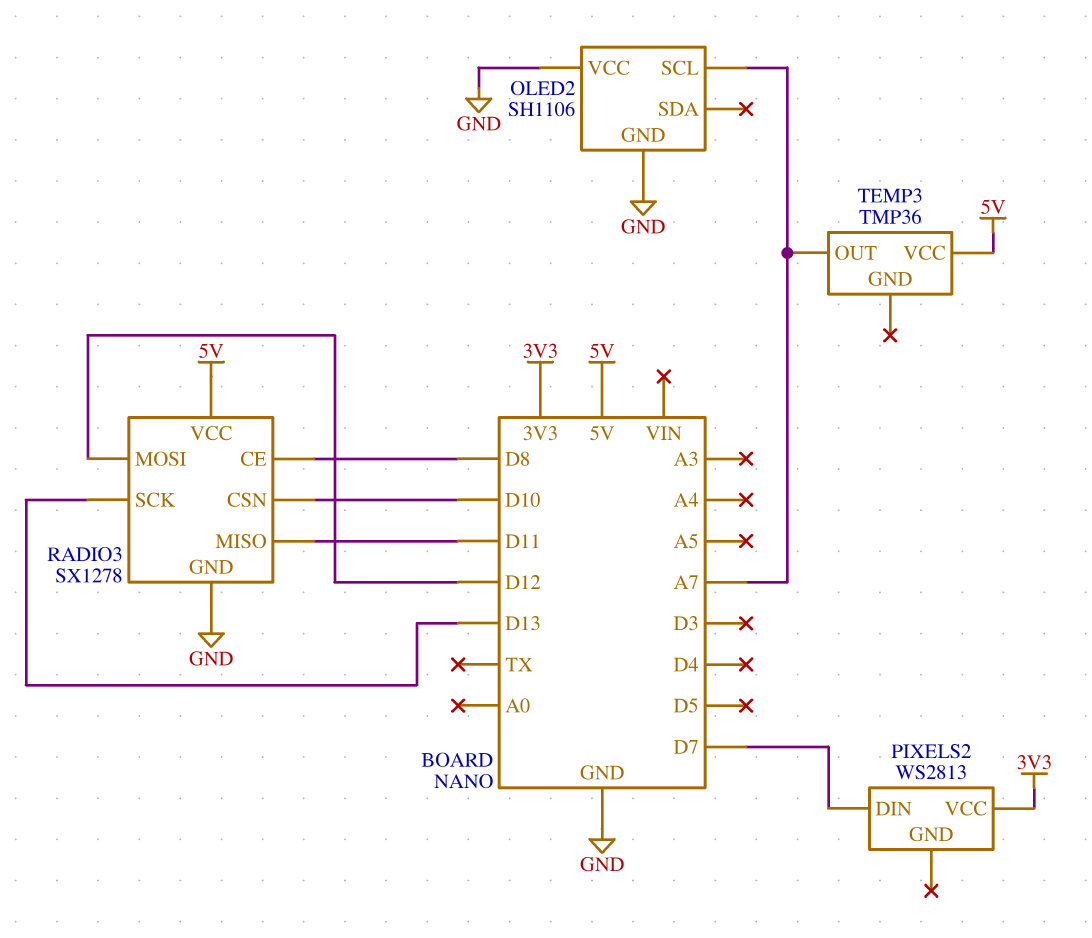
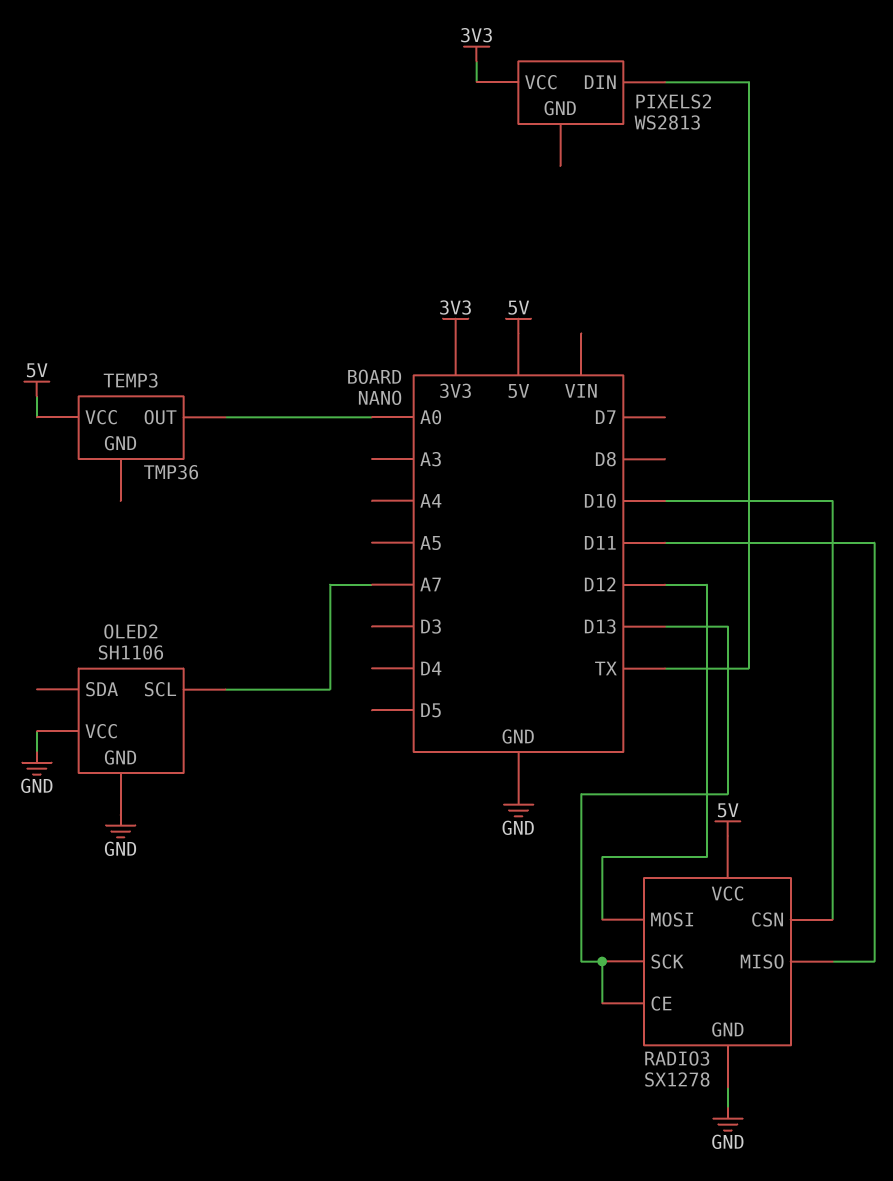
PIXELS2 pin DIN: D7 -> TX
RADIO3 pin CE: D8 -> D13
TEMP3 pin OUT: A7 -> A0

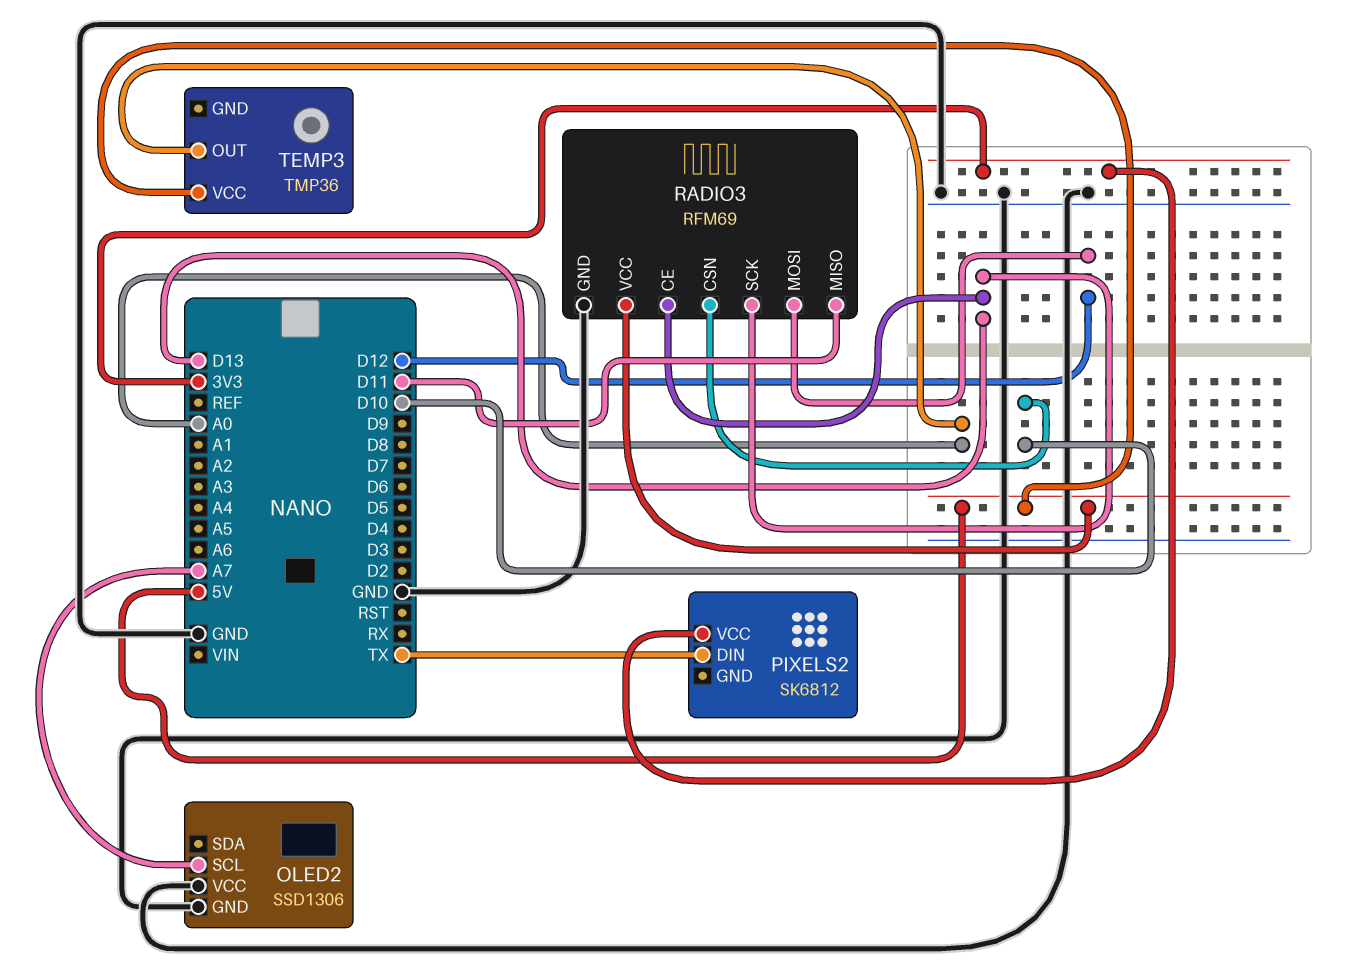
OLED2: SH1106 -> SSD1306
PIXELS2: WS2813 -> SK6812
RADIO3: SX1278 -> RFM69

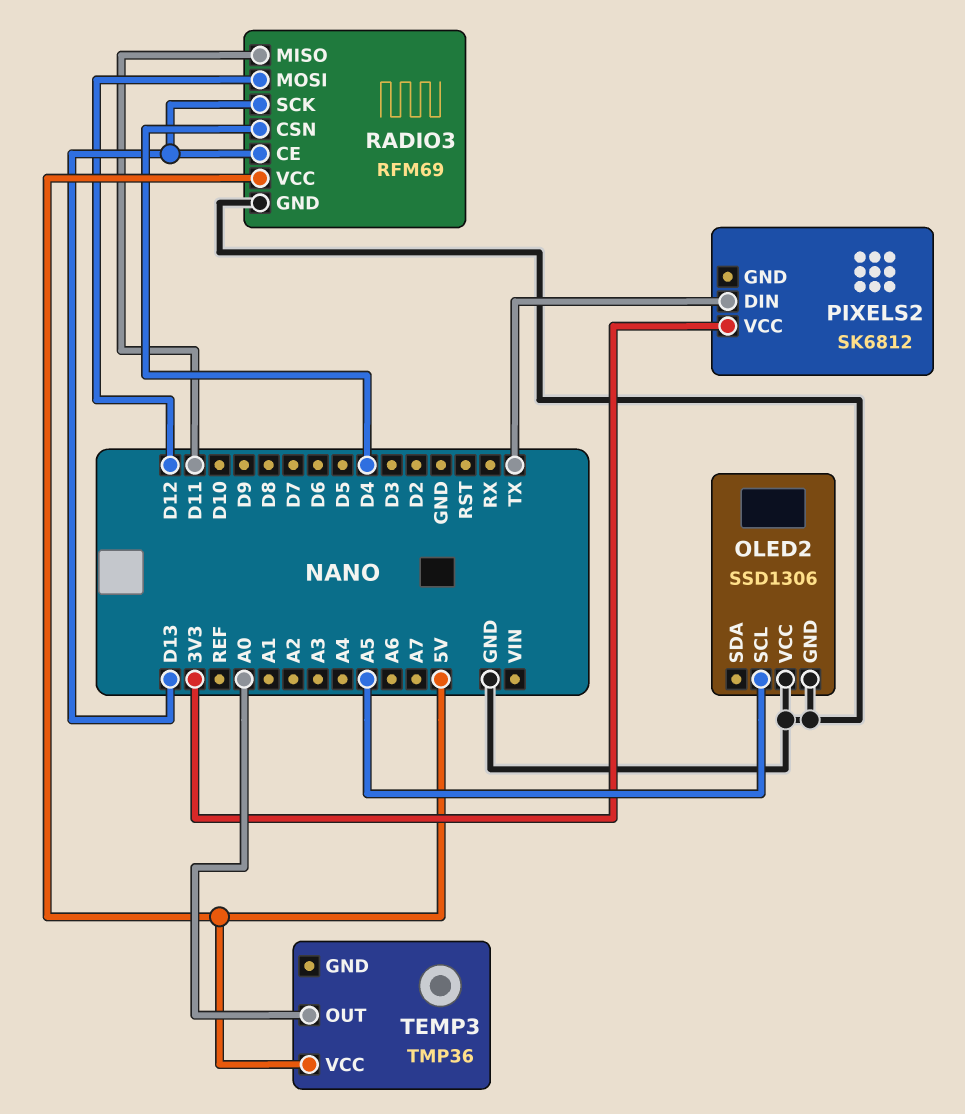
OLED2 pin SCL: A7 -> A5
RADIO3 pin CSN: D10 -> D4

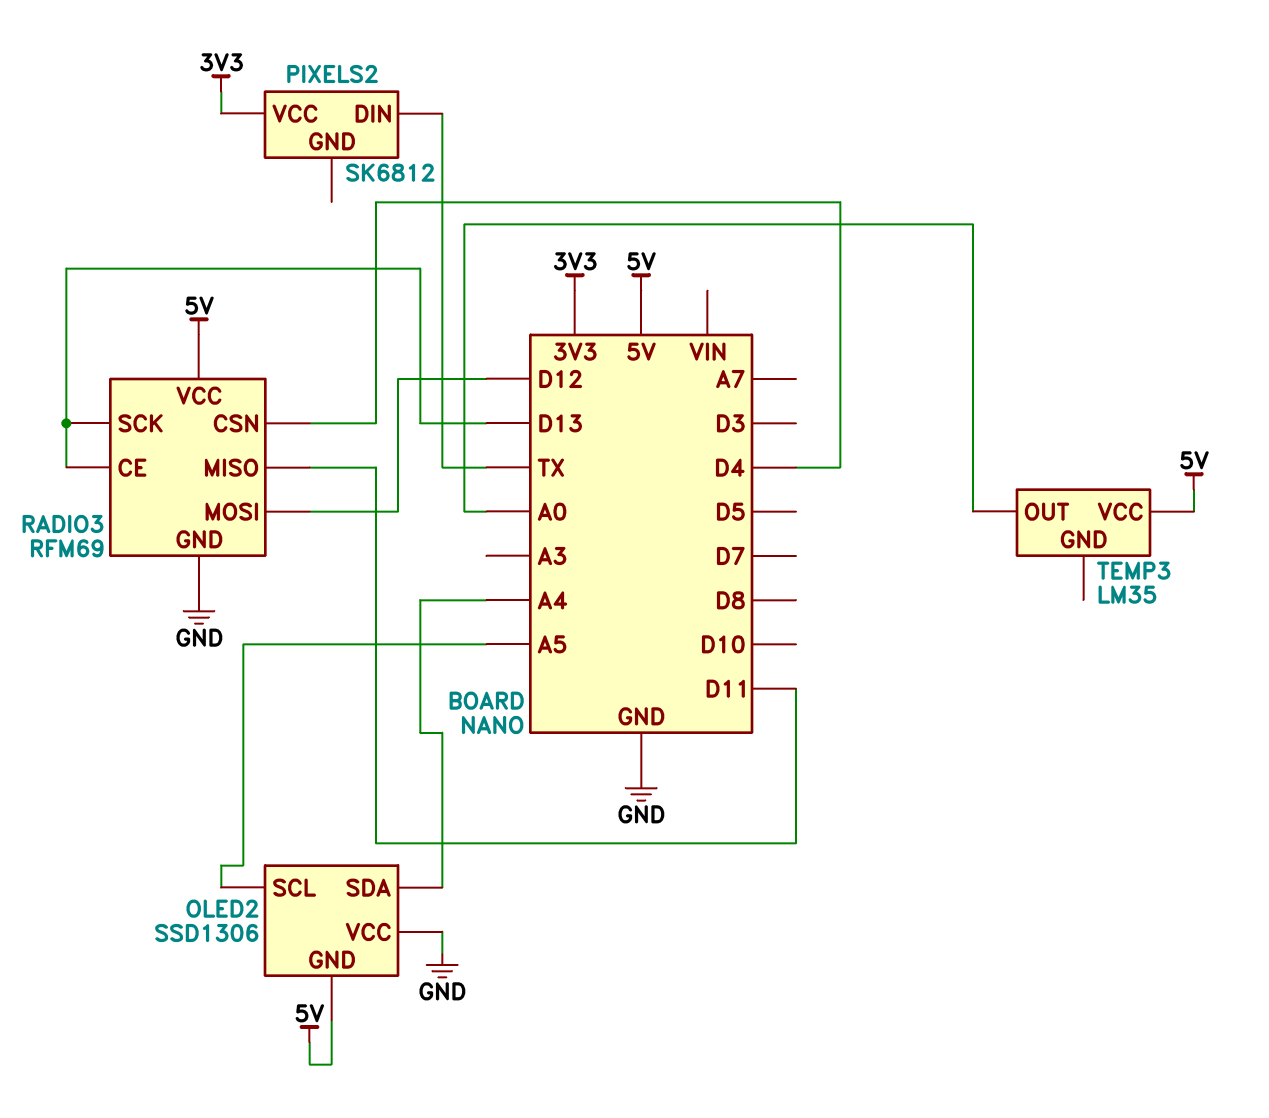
OLED2 pin GND: GND -> 5V
OLED2 pin SDA: none -> A4
TEMP3: TMP36 -> LM35

